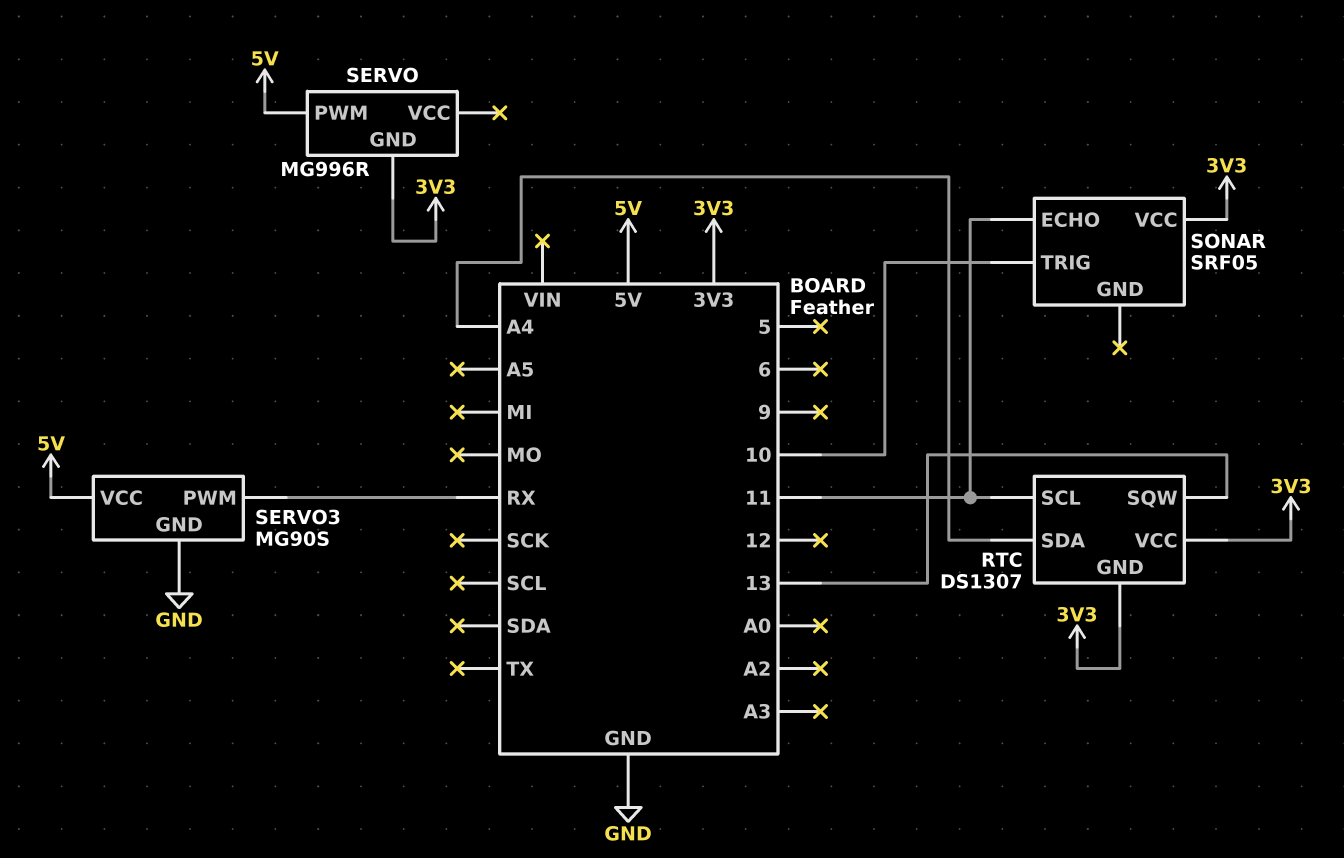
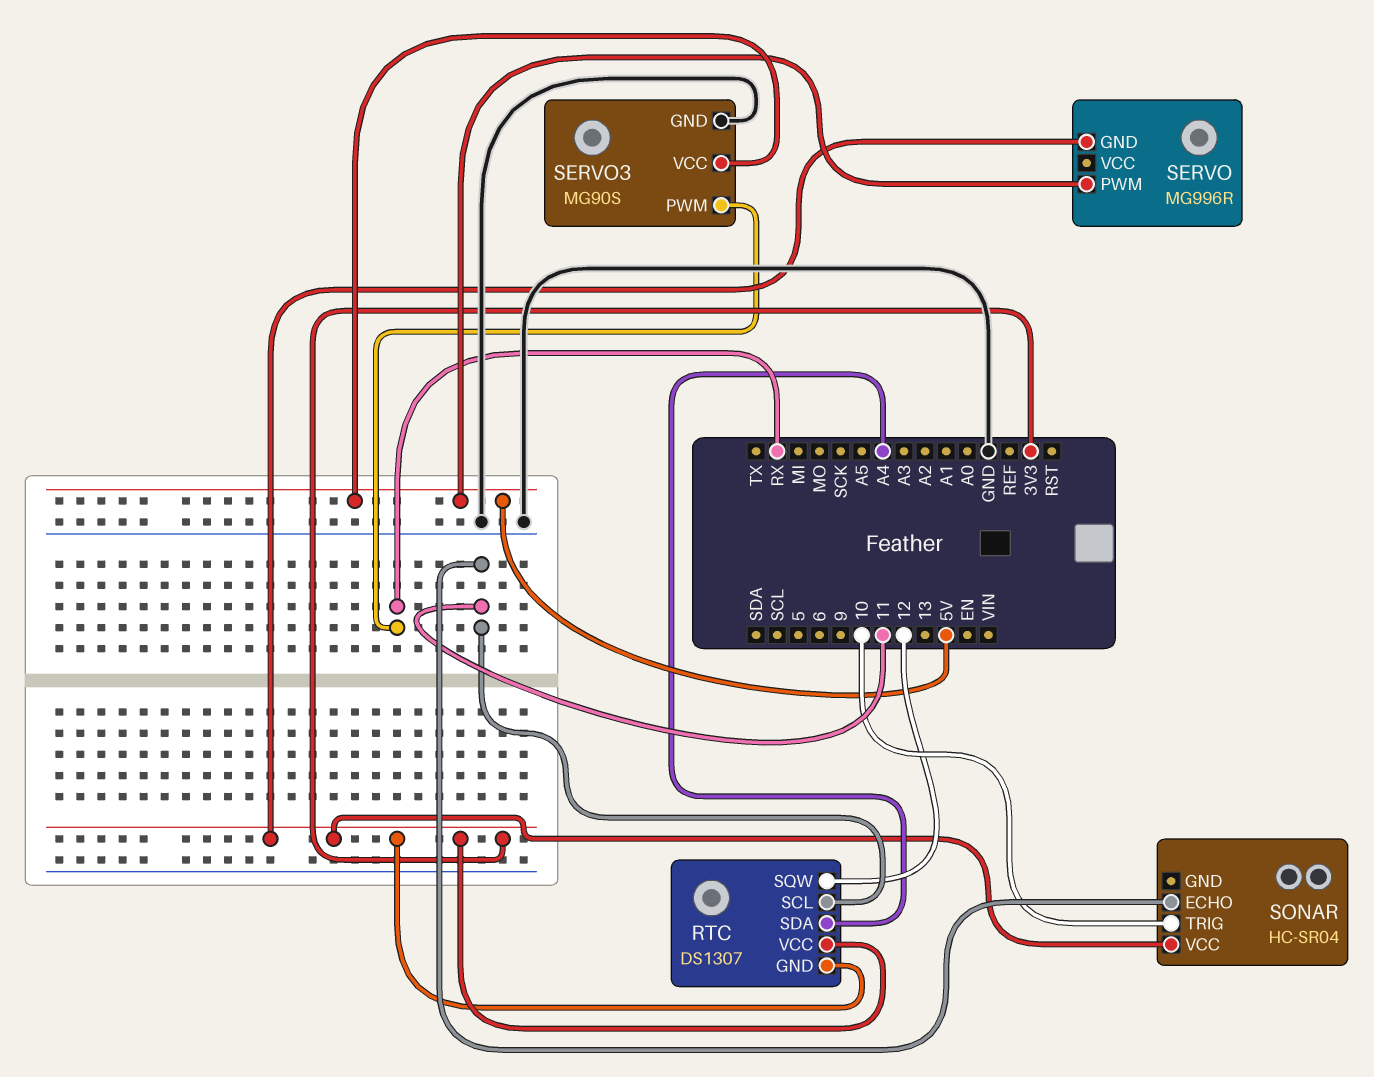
RTC pin SQW: 13 -> 12
SONAR: SRF05 -> HC-SR04

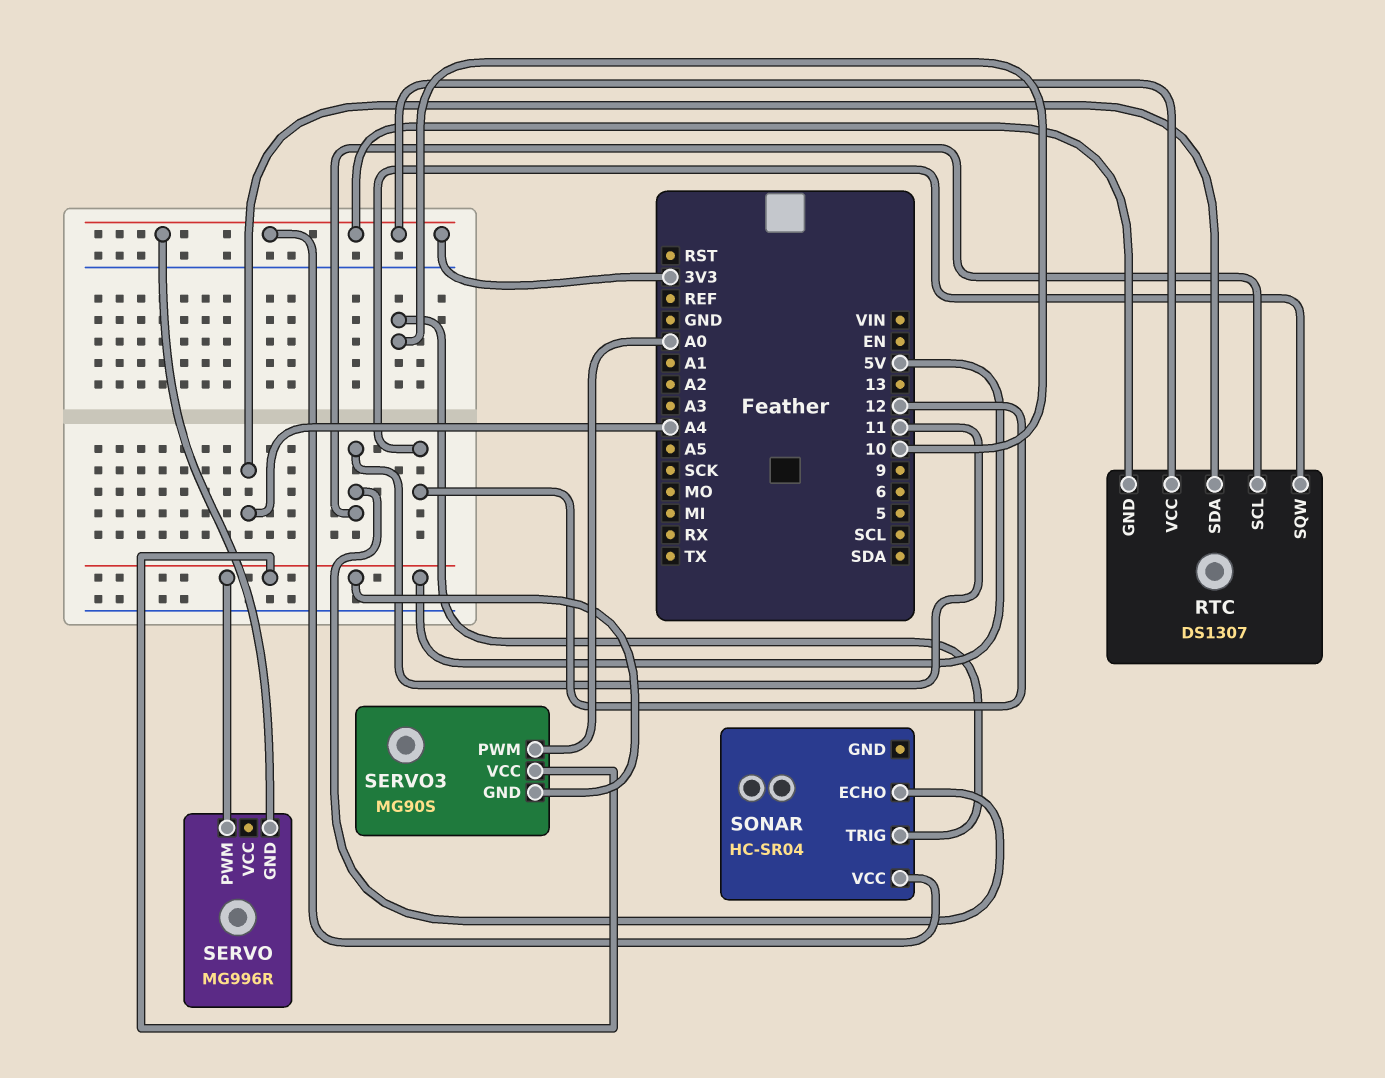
SERVO3 pin GND: GND -> 5V
SERVO3 pin PWM: RX -> A0

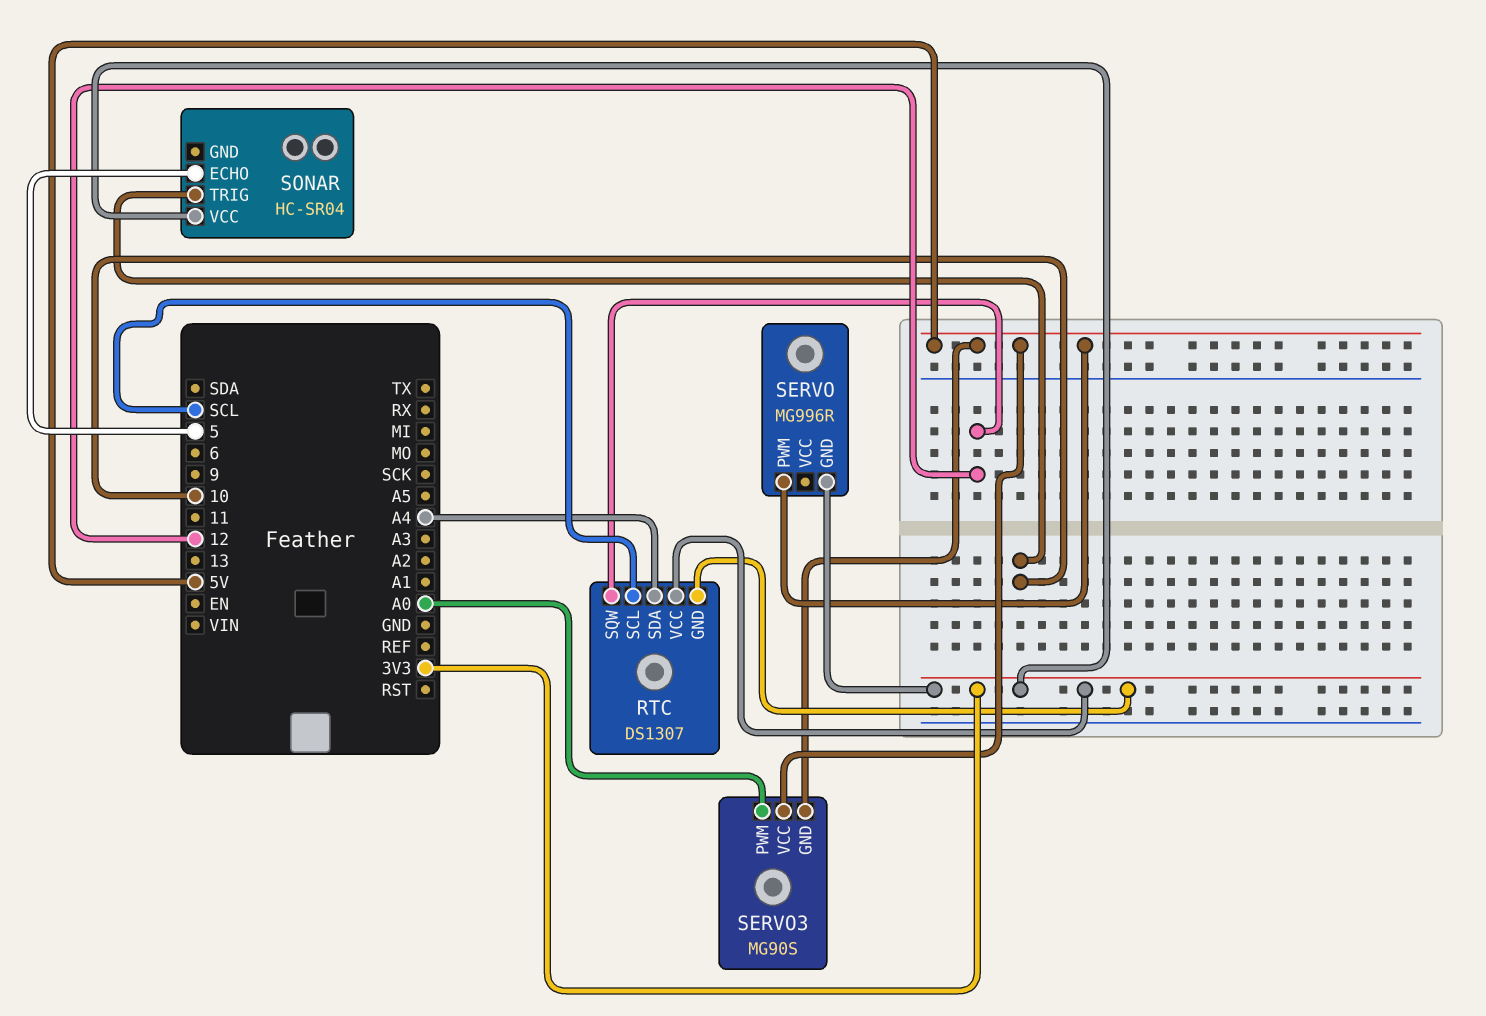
RTC pin SCL: 11 -> SCL
SONAR pin ECHO: 11 -> 5

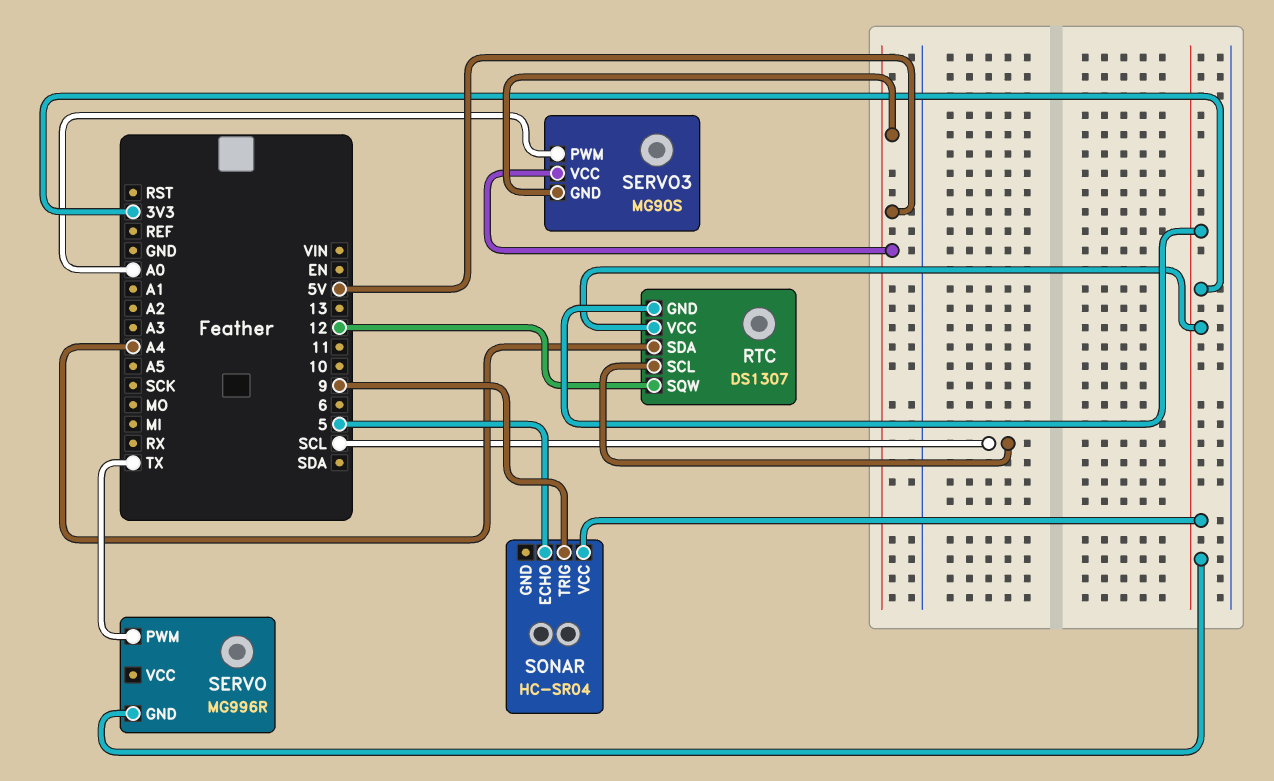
SERVO pin PWM: 5V -> TX
SONAR pin TRIG: 10 -> 9

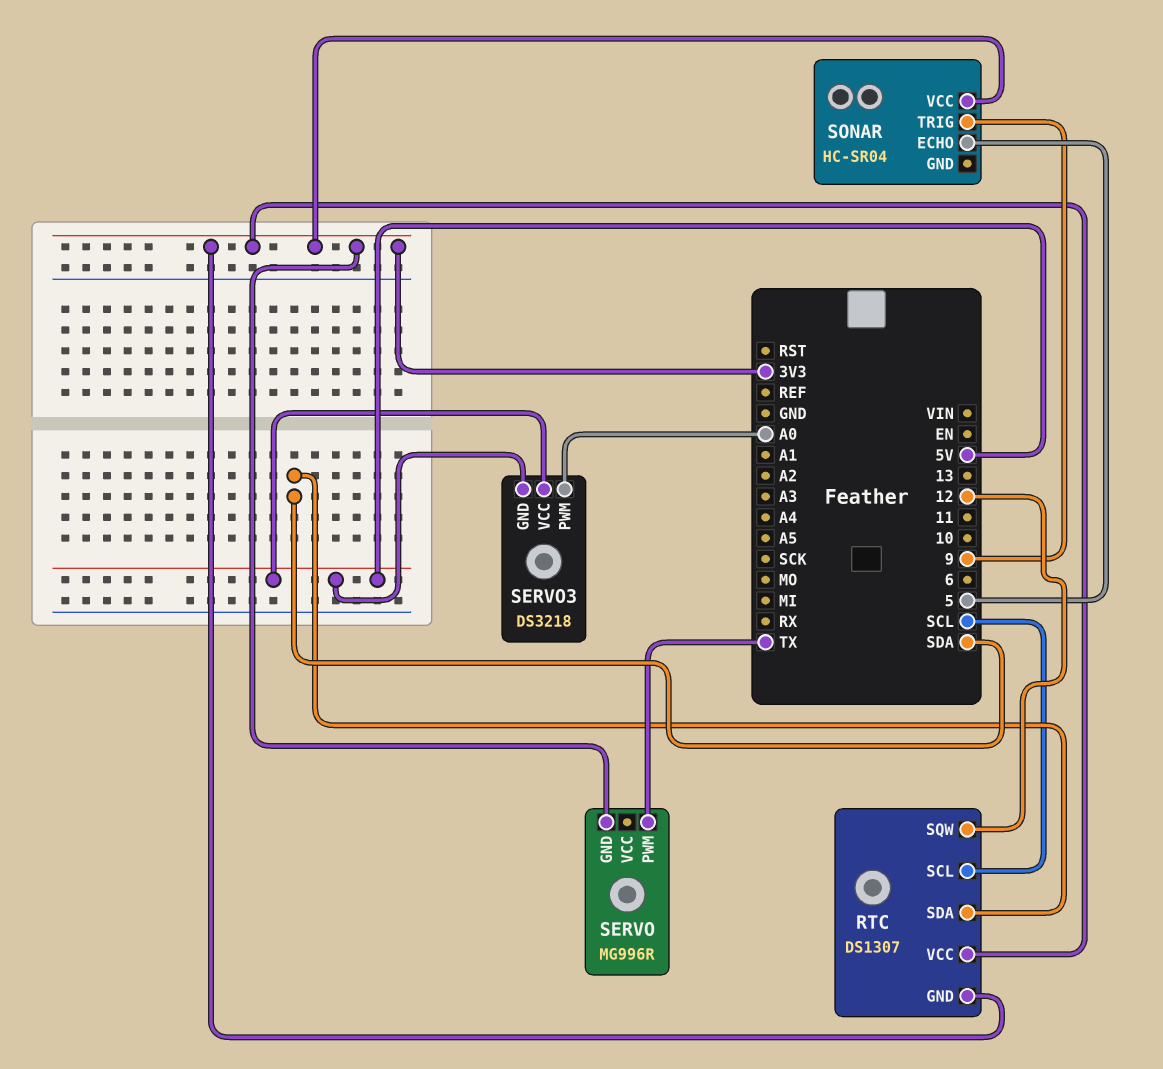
RTC pin SDA: A4 -> SDA
SERVO3: MG90S -> DS3218

